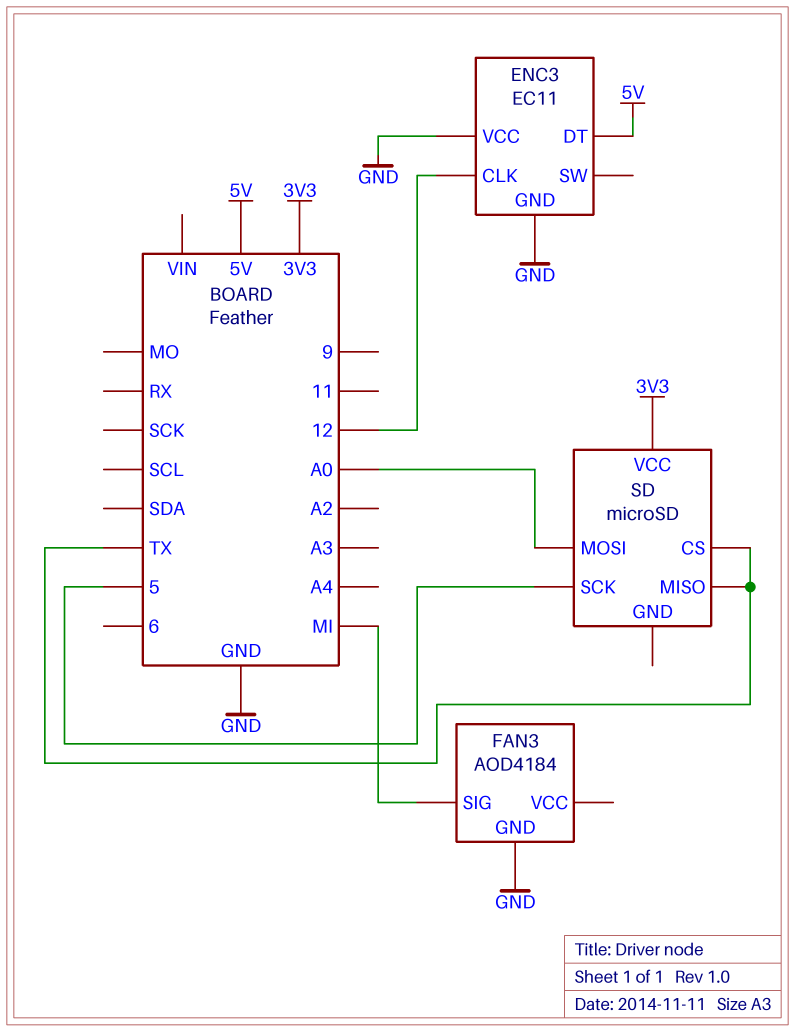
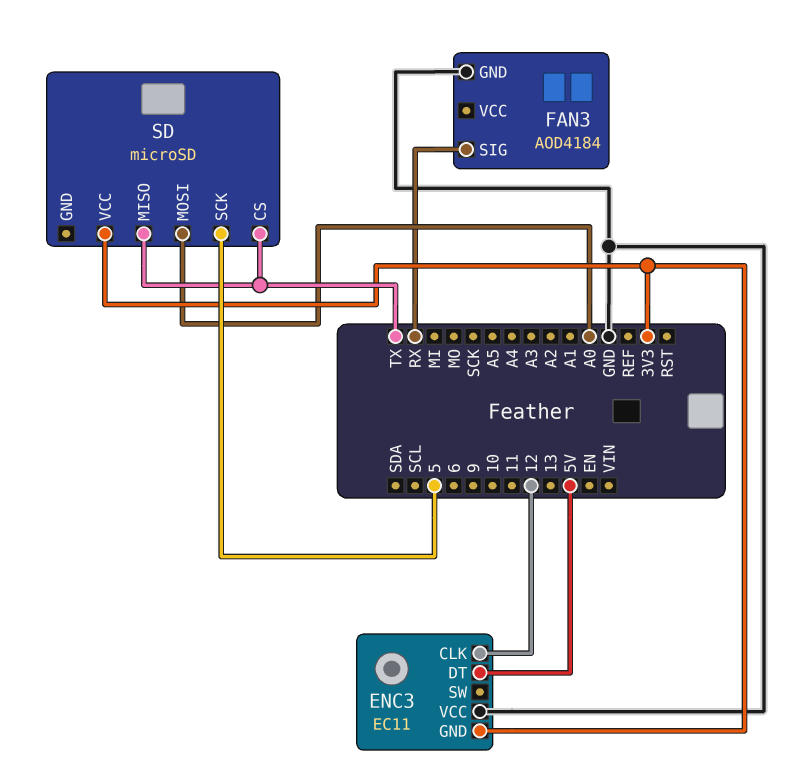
ENC3 pin GND: GND -> 3V3
FAN3 pin SIG: MI -> RX

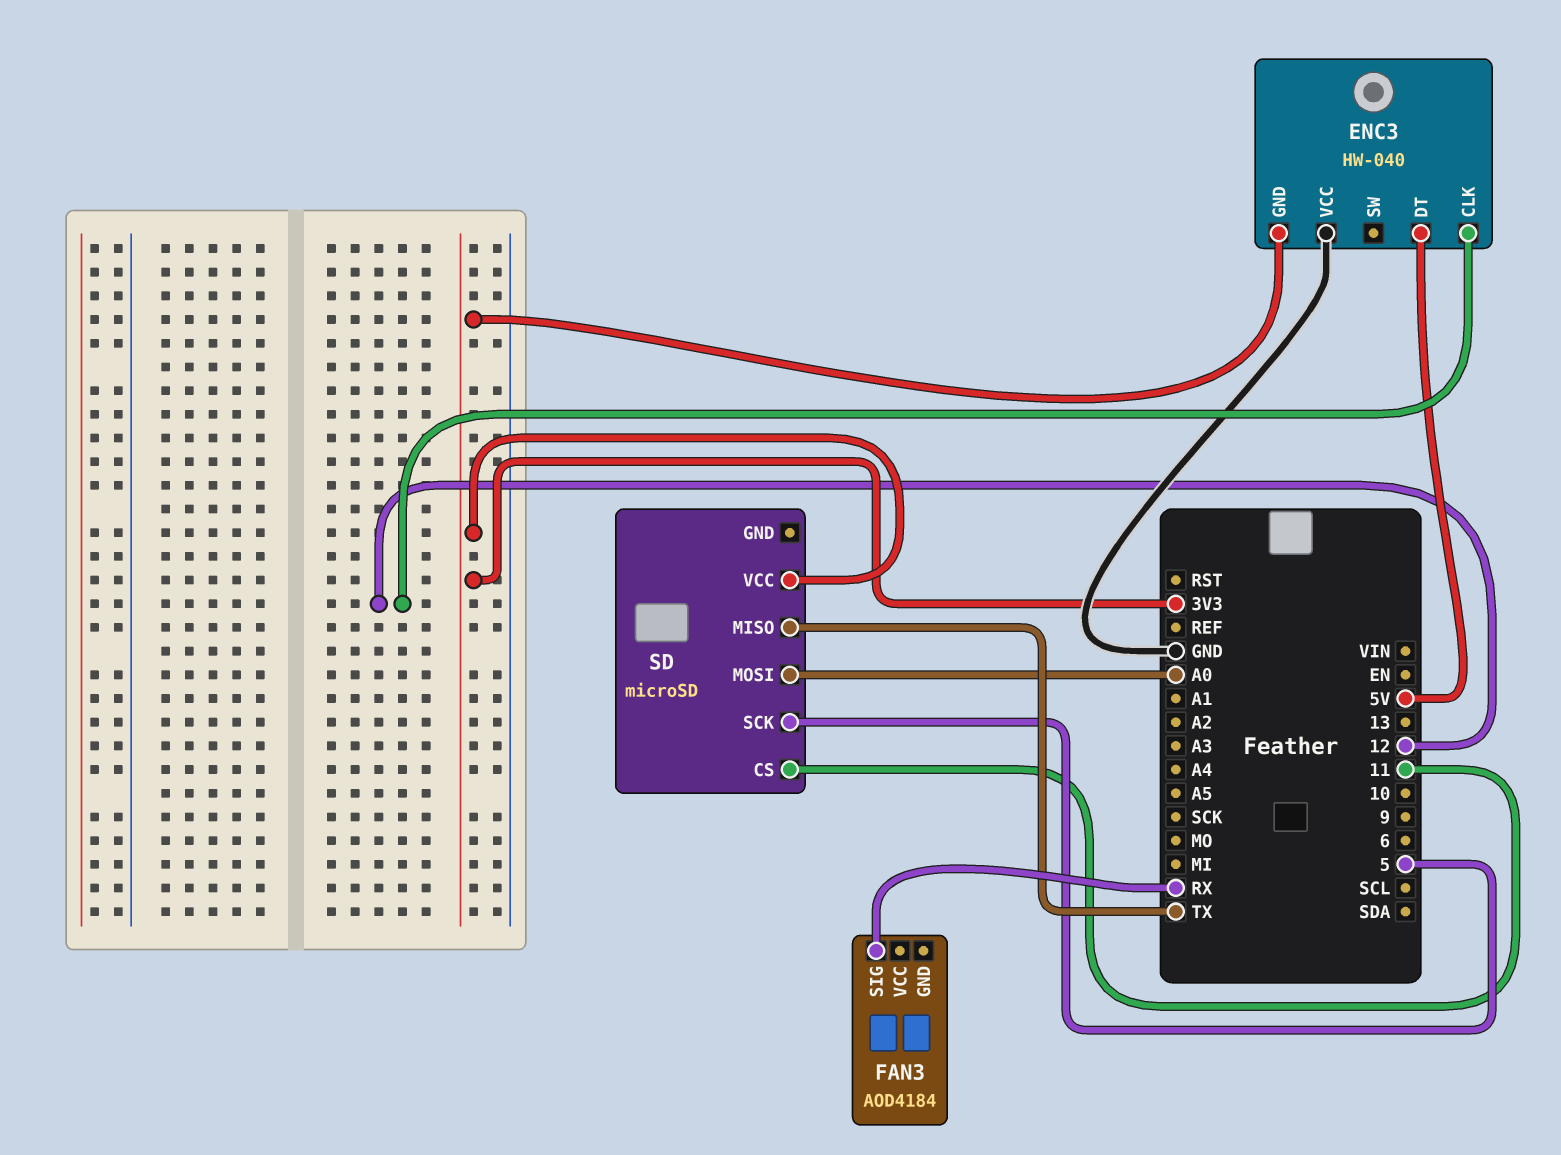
ENC3: EC11 -> HW-040
FAN3 pin GND: GND -> none
SD pin CS: TX -> 11

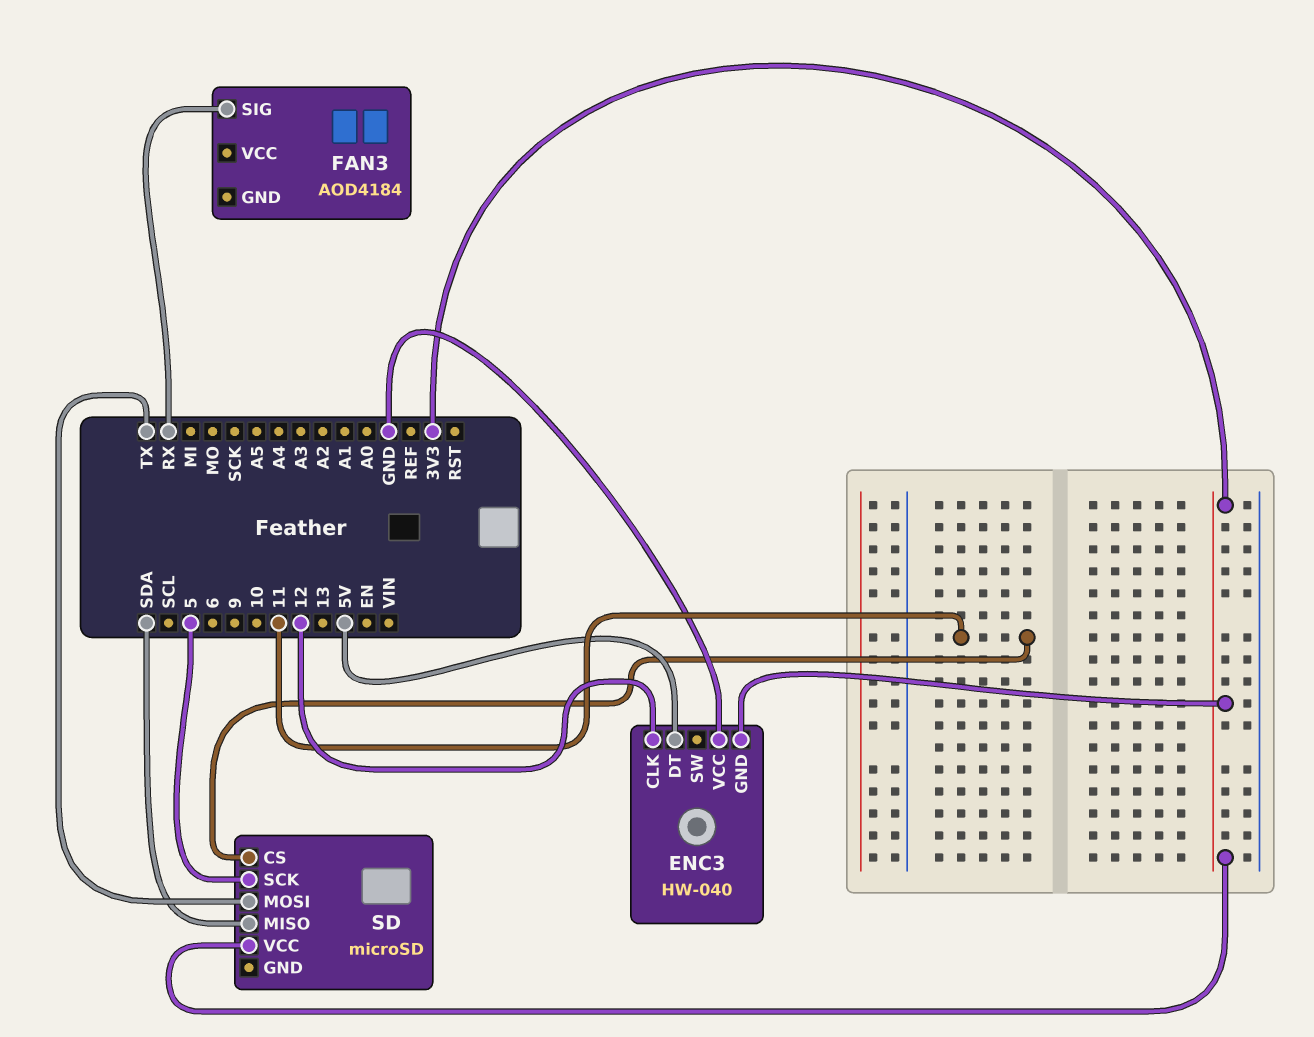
SD pin MISO: TX -> SDA
SD pin MOSI: A0 -> TX

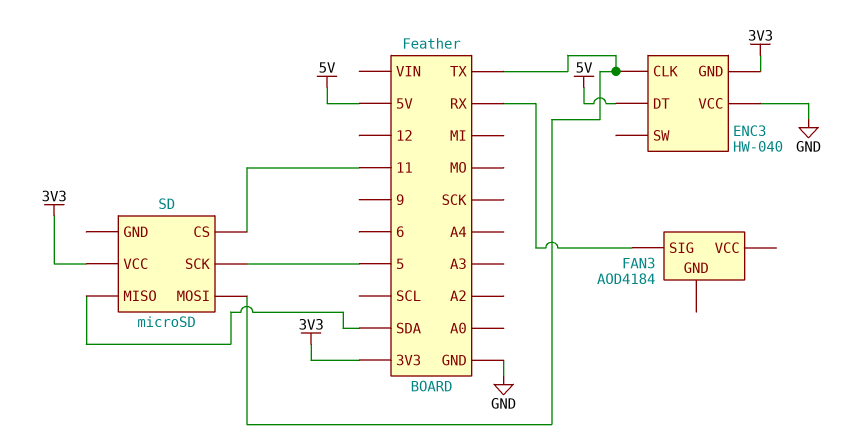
ENC3 pin CLK: 12 -> TX

